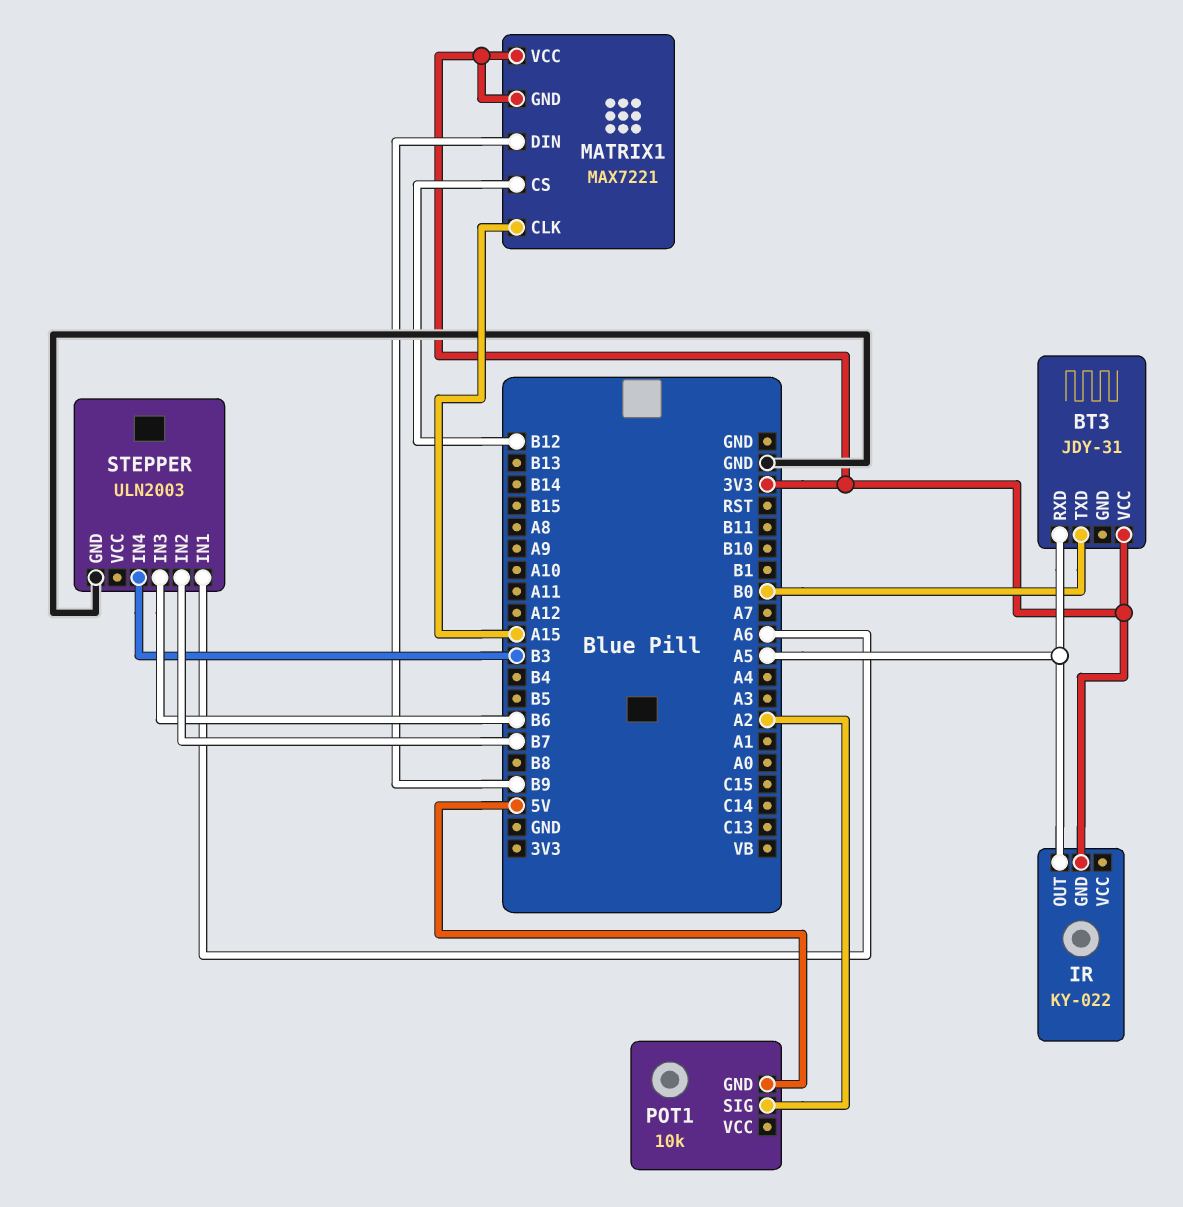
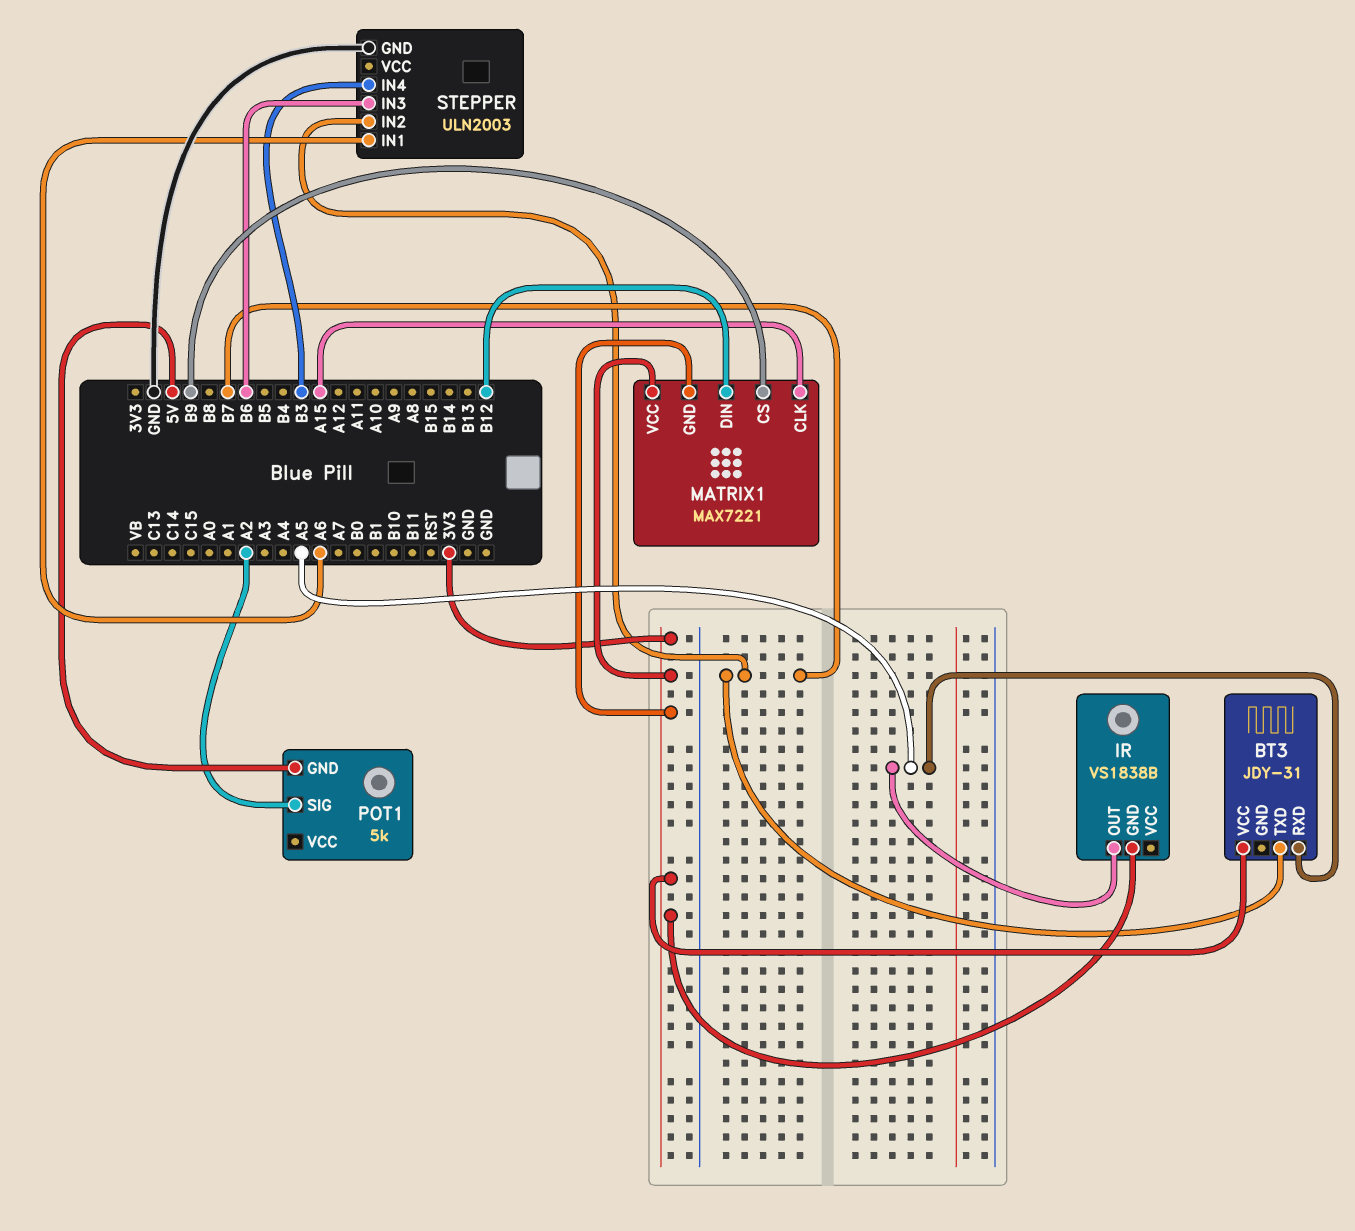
BT3 pin TXD: B0 -> B7
IR: KY-022 -> VS1838B
MATRIX1 pin CS: B12 -> B9
MATRIX1 pin DIN: B9 -> B12
POT1: 10k -> 5k

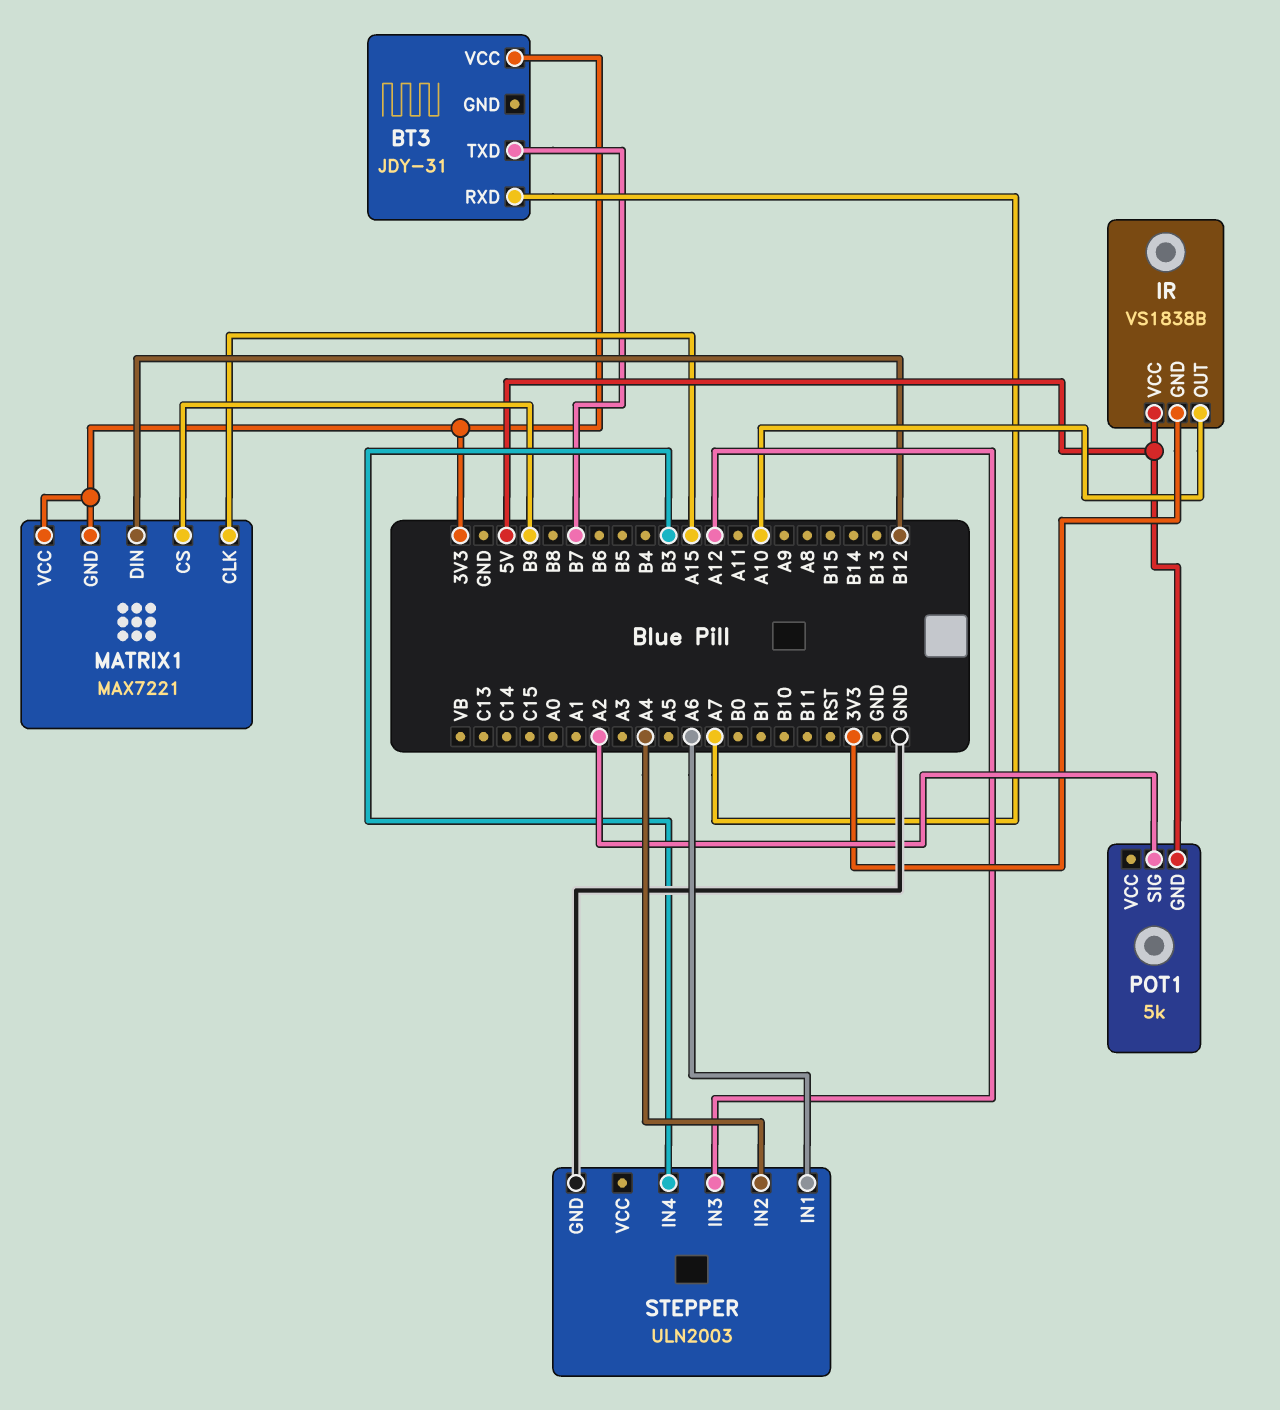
BT3 pin RXD: A5 -> A7
IR pin OUT: A5 -> A10
IR pin VCC: none -> 5V
STEPPER pin IN2: B7 -> A4
STEPPER pin IN3: B6 -> A12

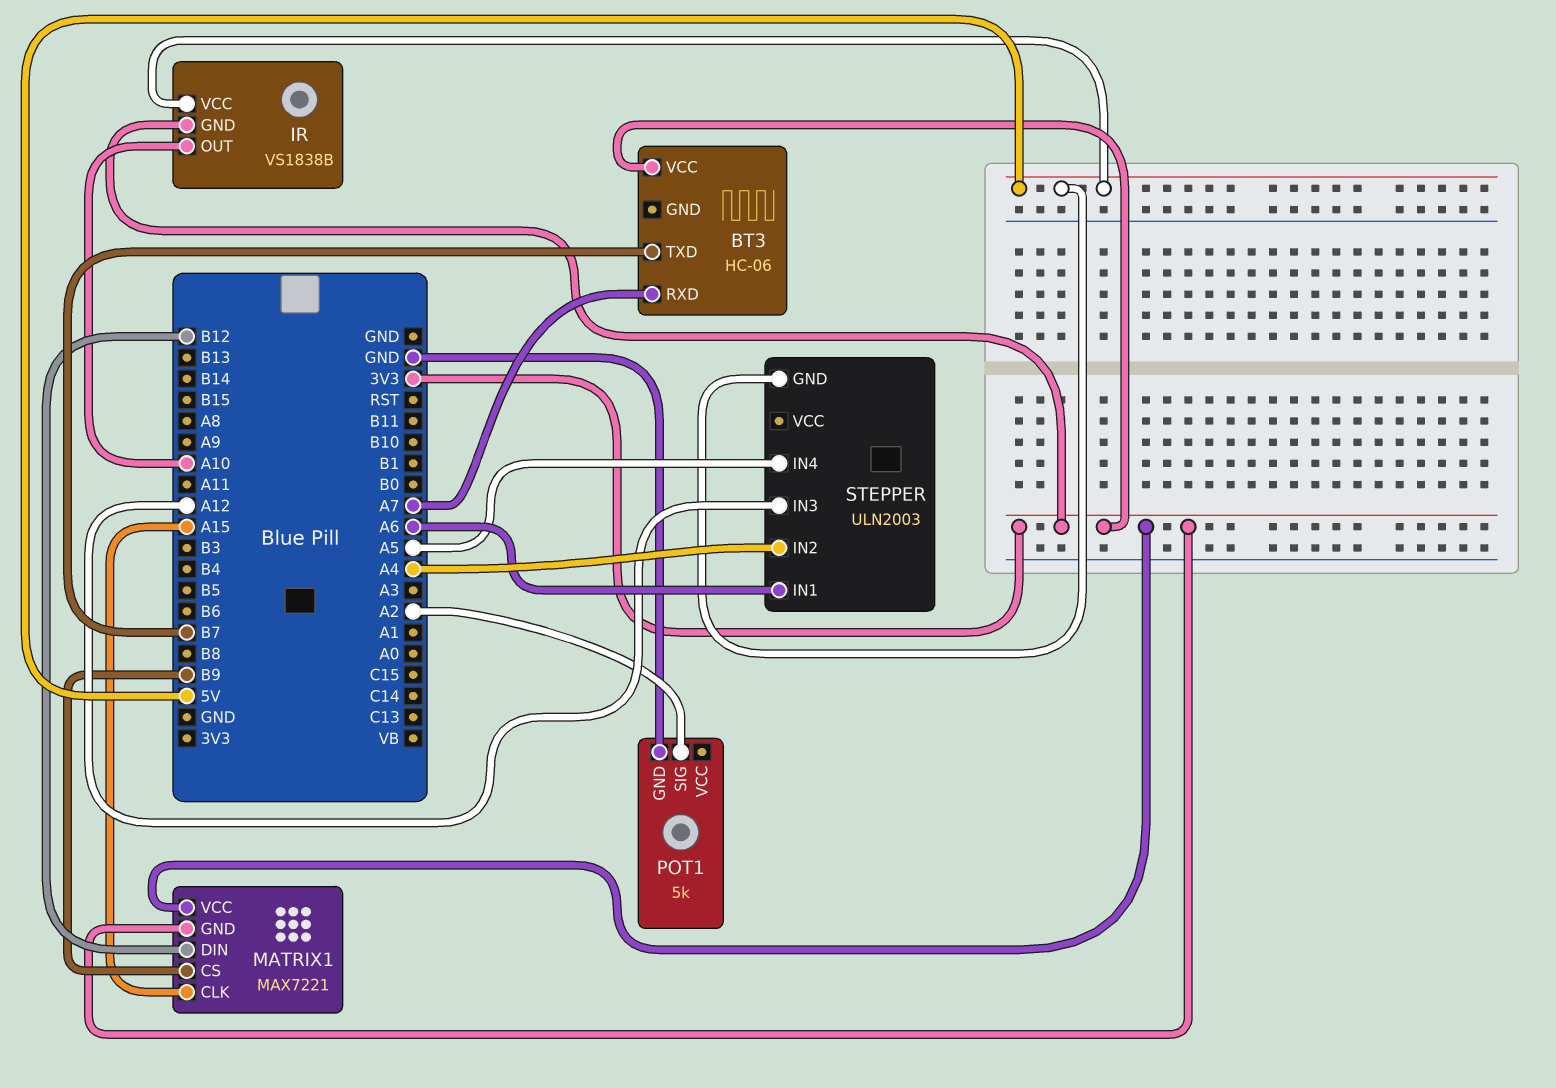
BT3: JDY-31 -> HC-06
POT1 pin GND: 5V -> GND
STEPPER pin GND: GND -> 5V
STEPPER pin IN4: B3 -> A5

